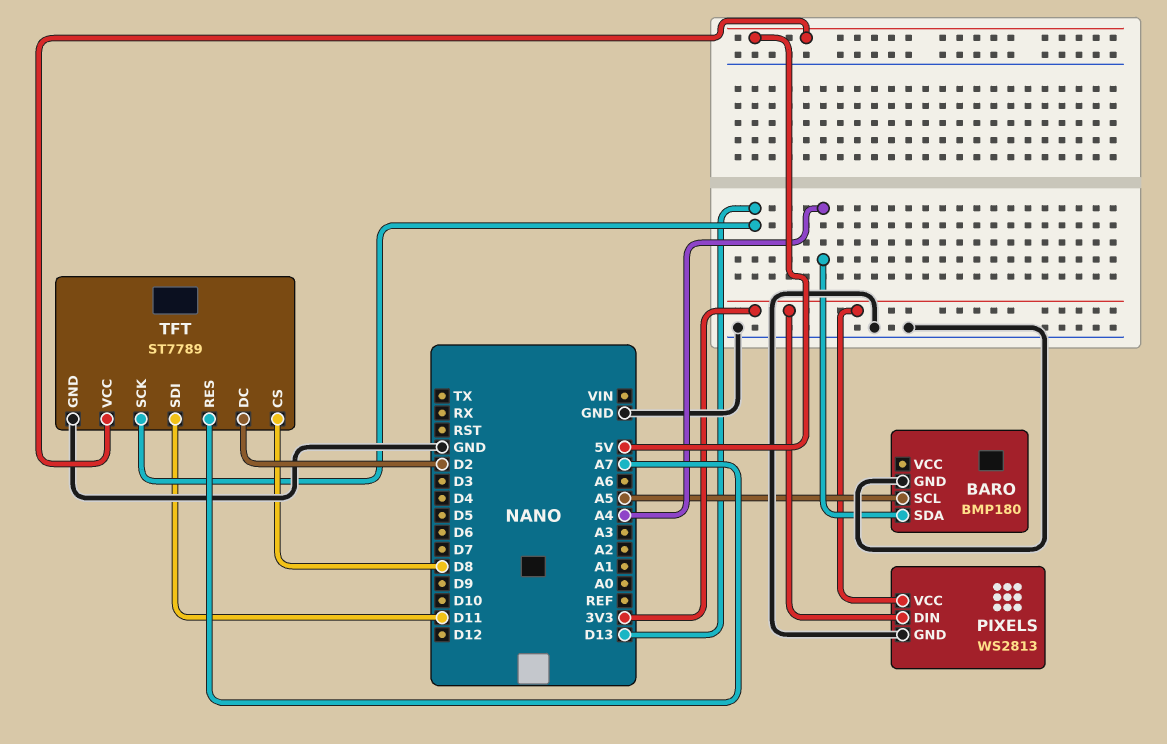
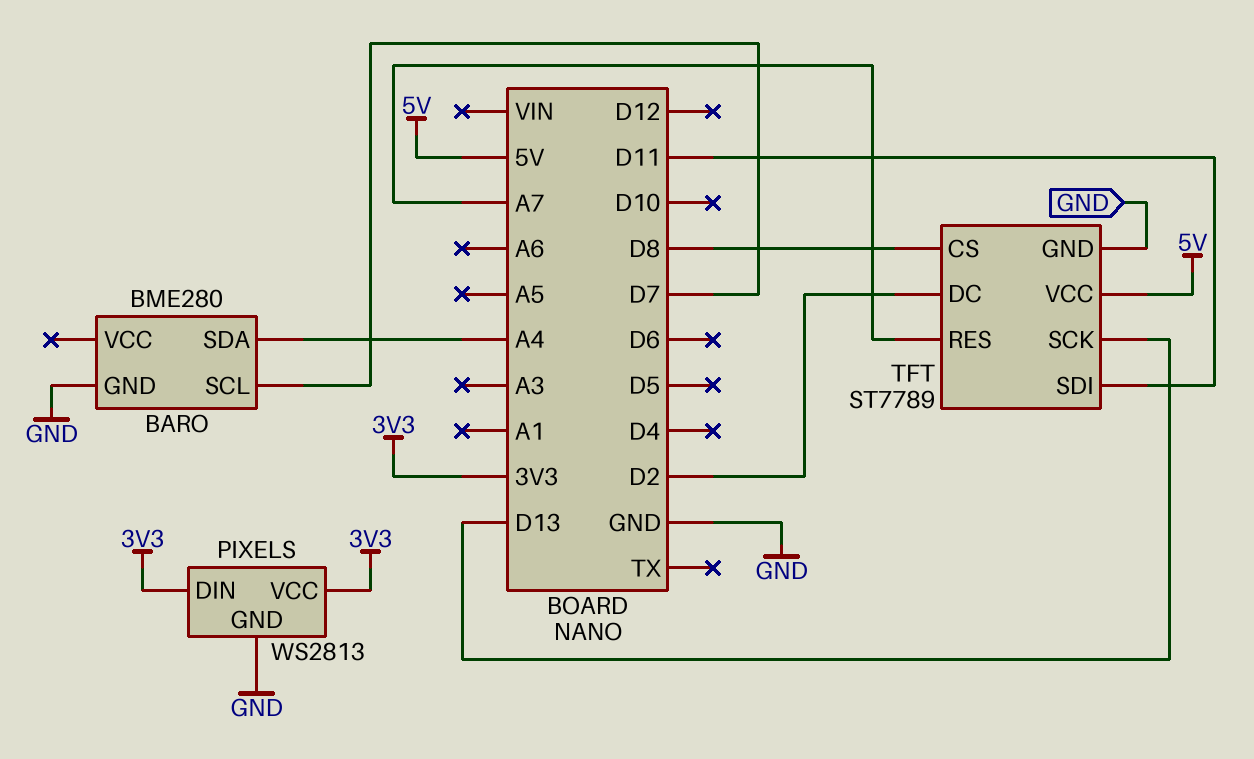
BARO: BMP180 -> BME280
BARO pin SCL: A5 -> D7

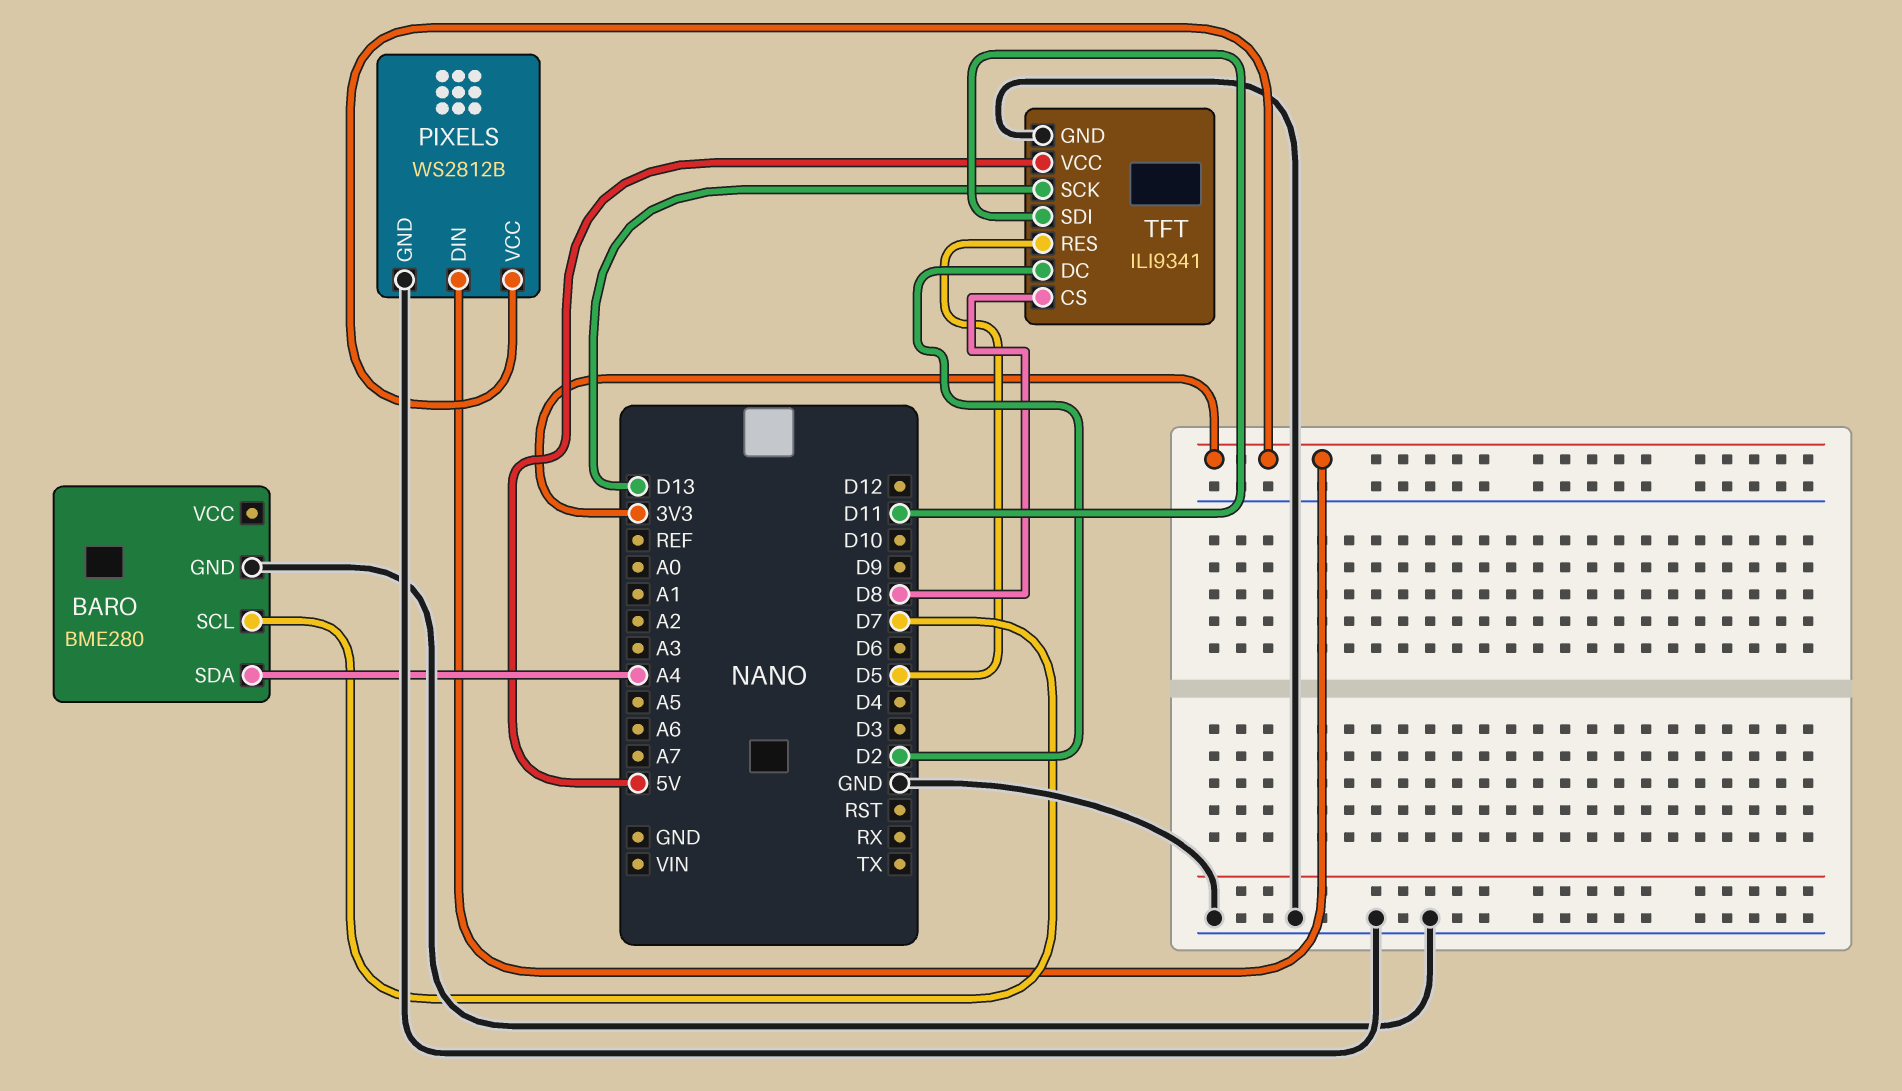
PIXELS: WS2813 -> WS2812B
TFT: ST7789 -> ILI9341
TFT pin RES: A7 -> D5

